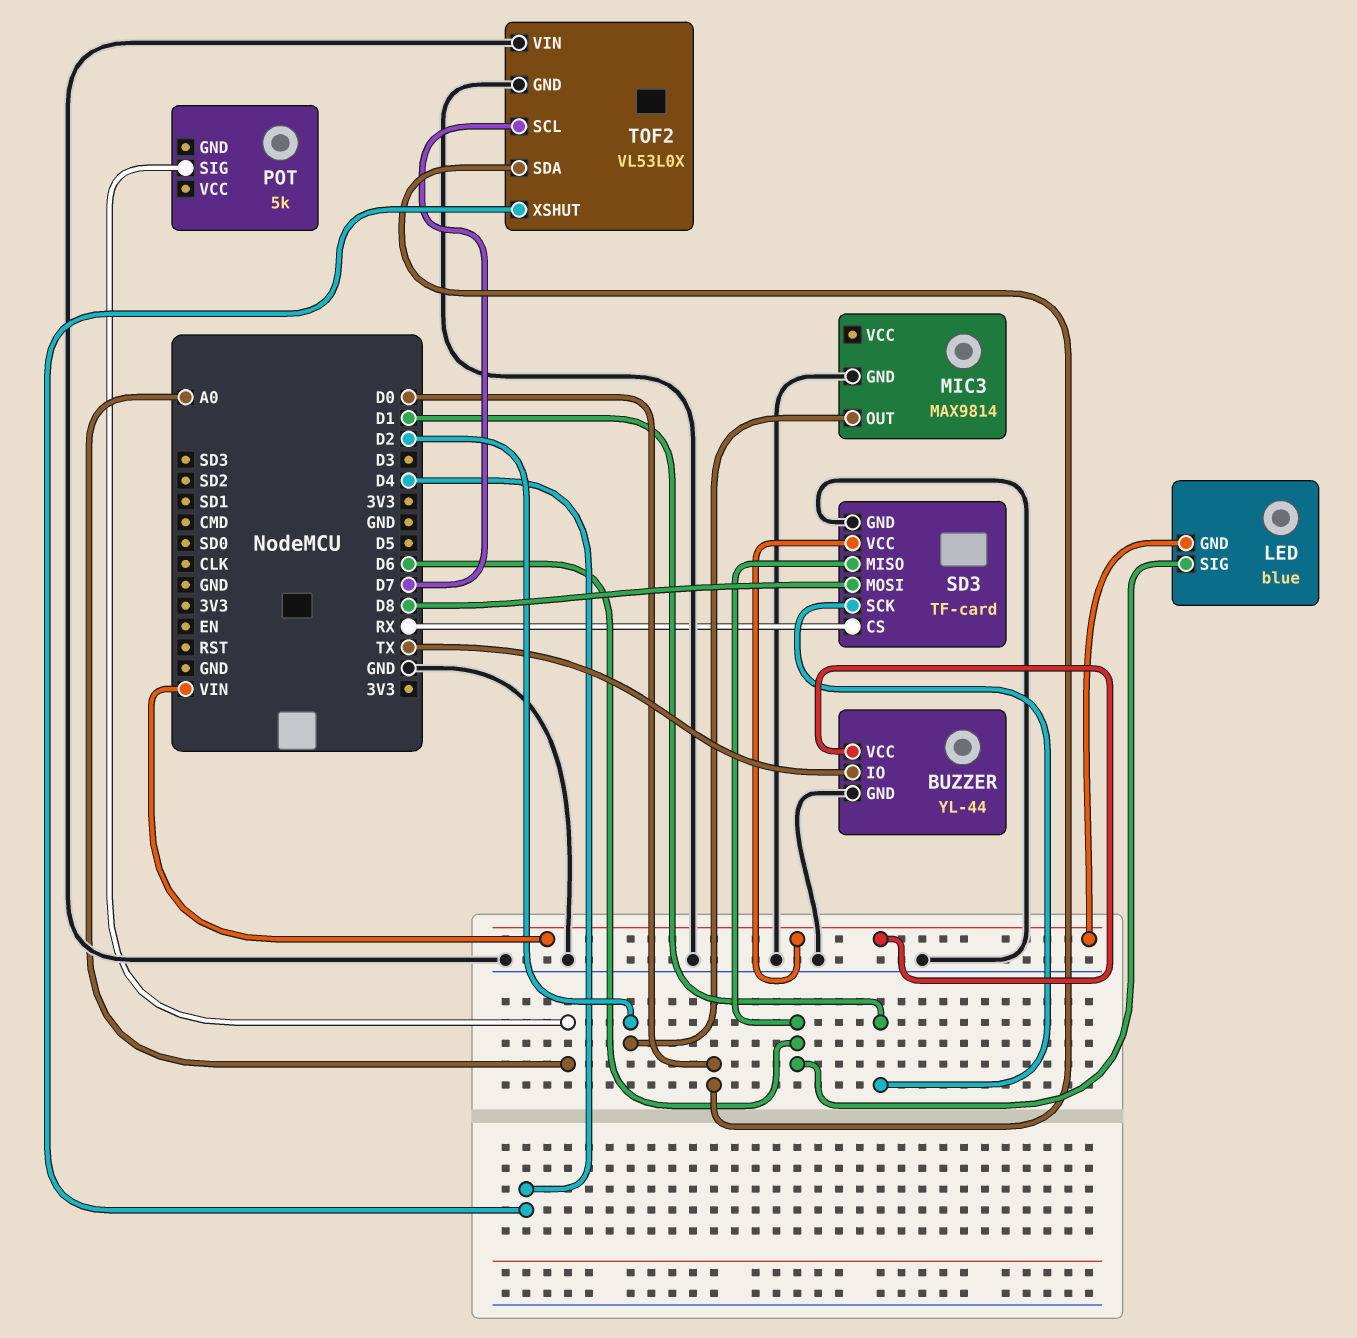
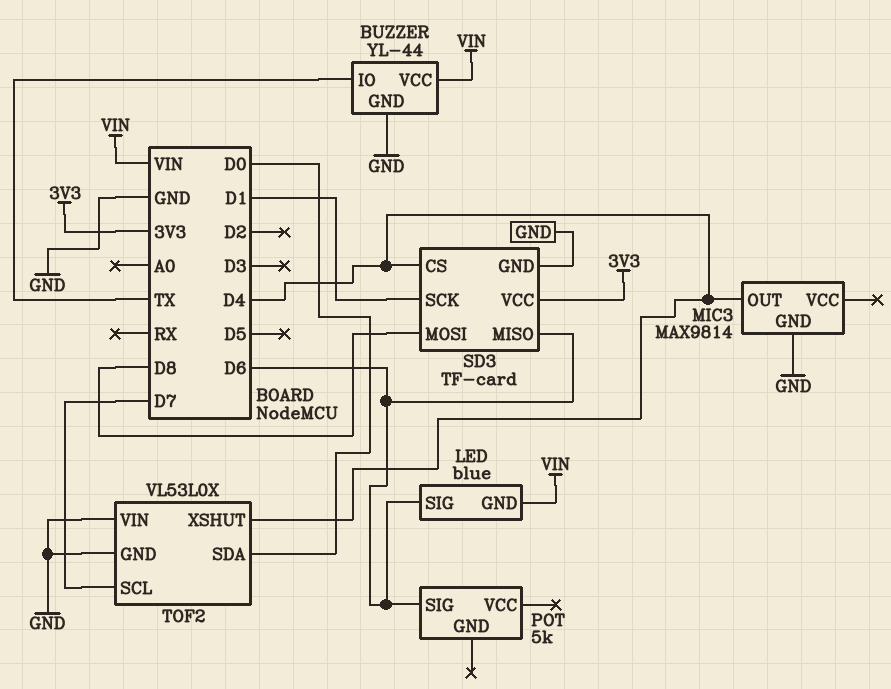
MIC3 pin OUT: D2 -> D4
POT pin SIG: A0 -> D6
SD3 pin CS: RX -> D4
SD3 pin VCC: VIN -> 3V3

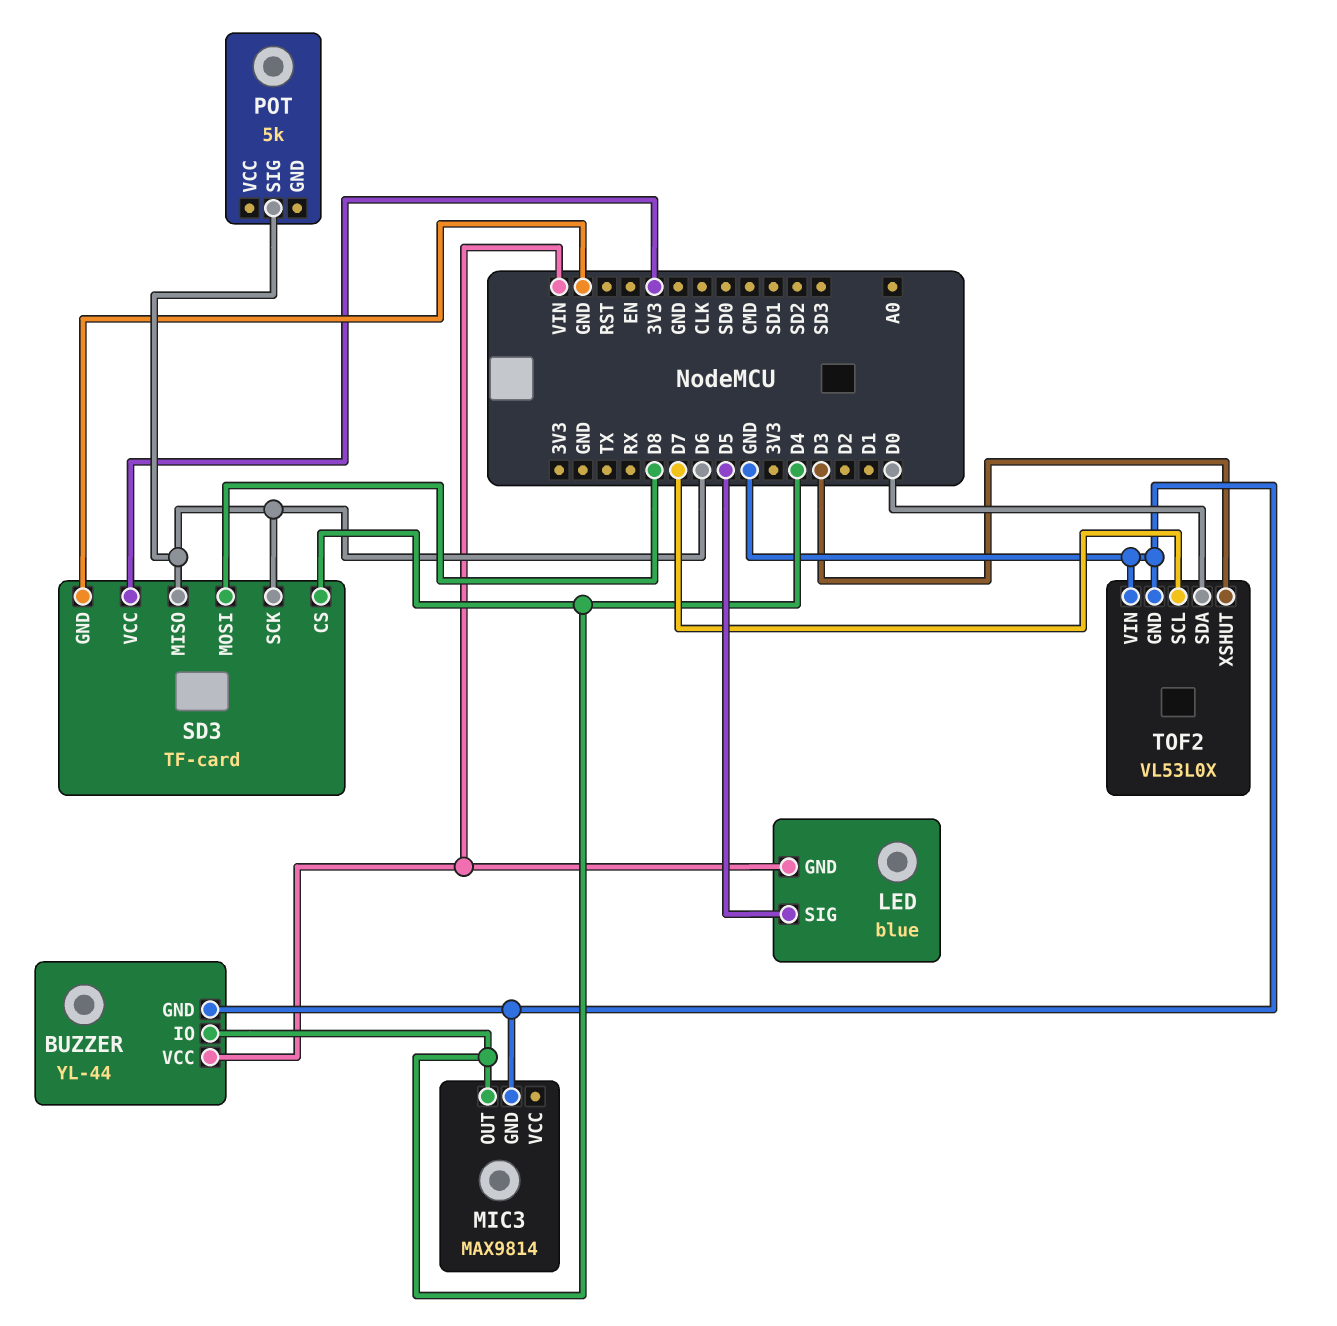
BUZZER pin IO: TX -> D4
LED pin SIG: D6 -> D5
SD3 pin SCK: D1 -> D6
TOF2 pin XSHUT: D4 -> D3

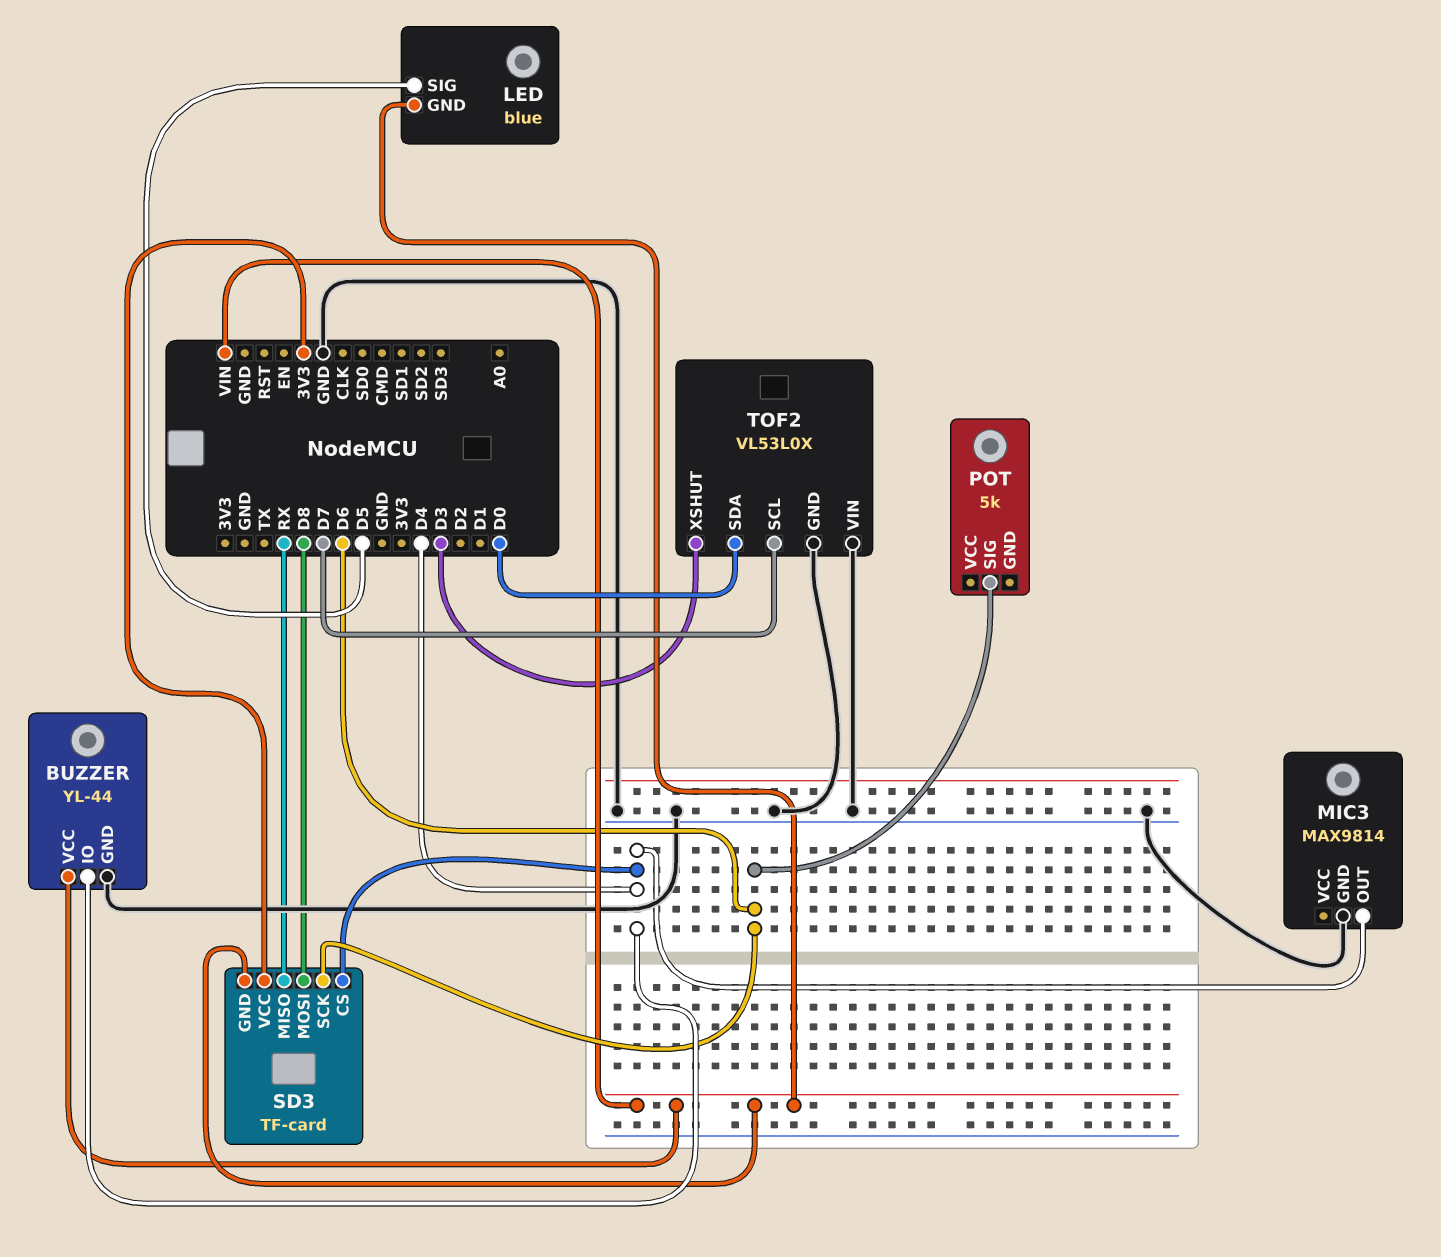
SD3 pin GND: GND -> VIN
SD3 pin MISO: D6 -> RX

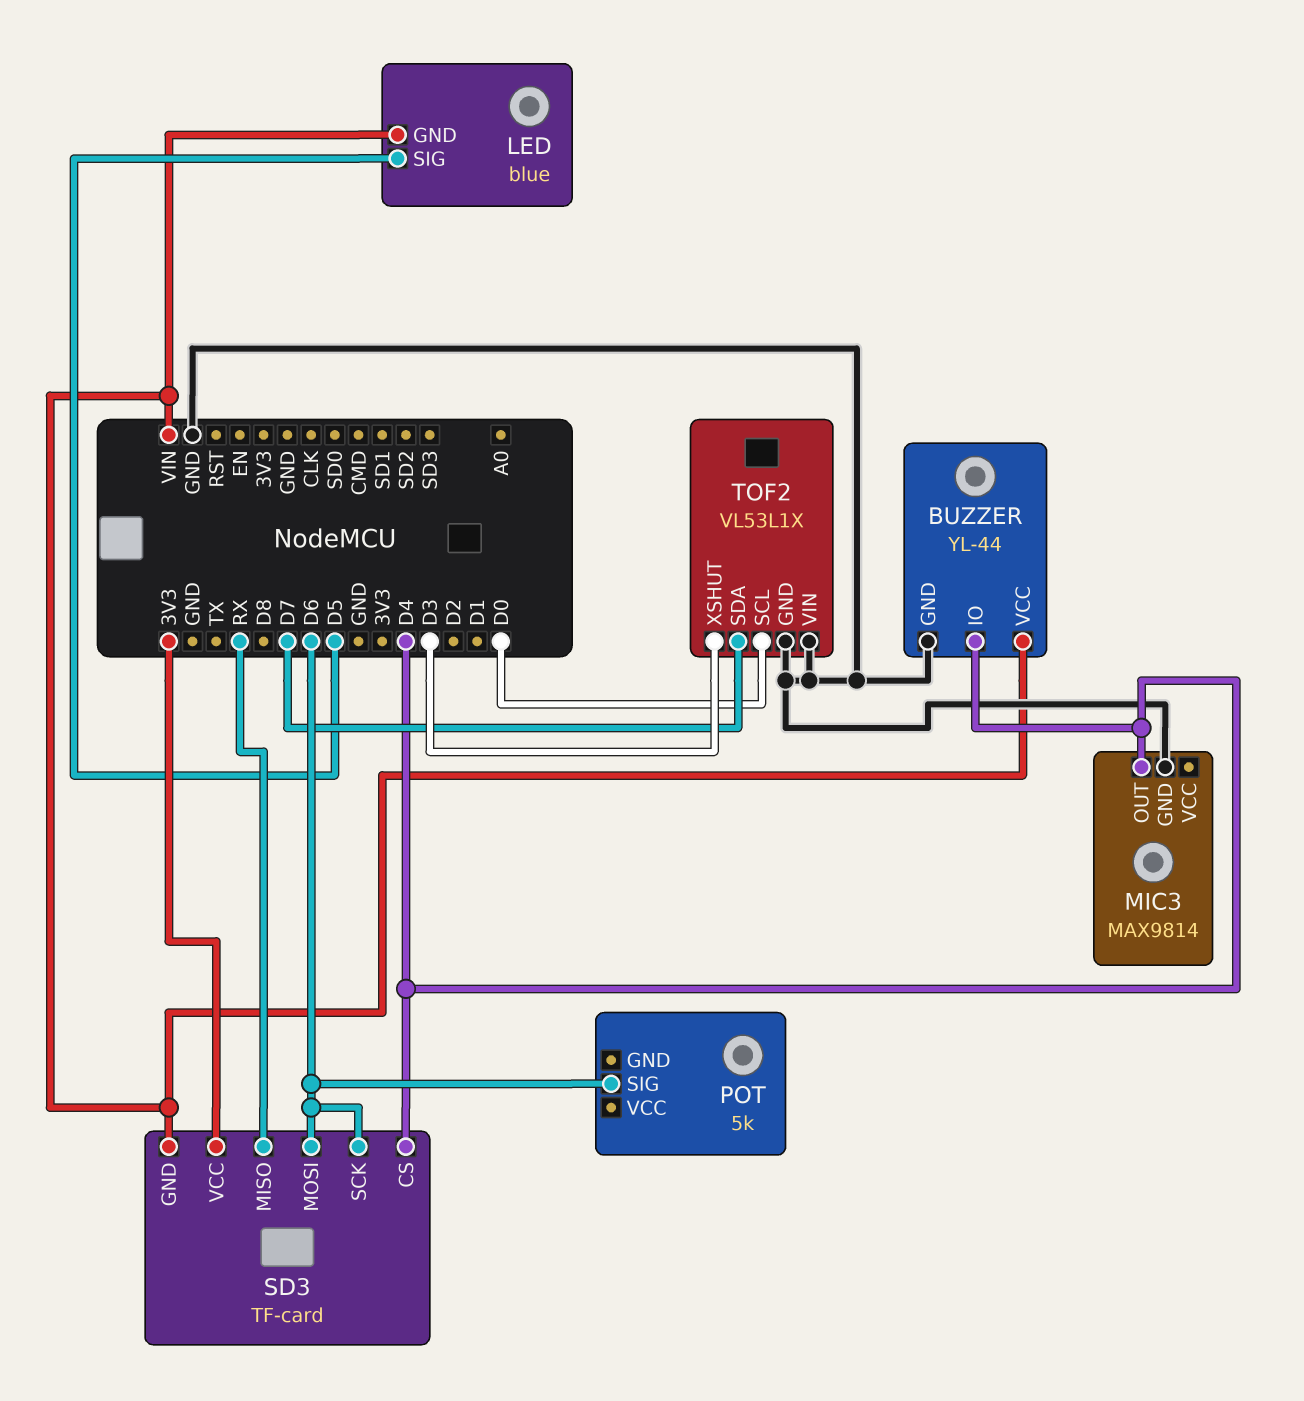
SD3 pin MOSI: D8 -> D6
TOF2: VL53L0X -> VL53L1X
TOF2 pin SCL: D7 -> D0
TOF2 pin SDA: D0 -> D7

